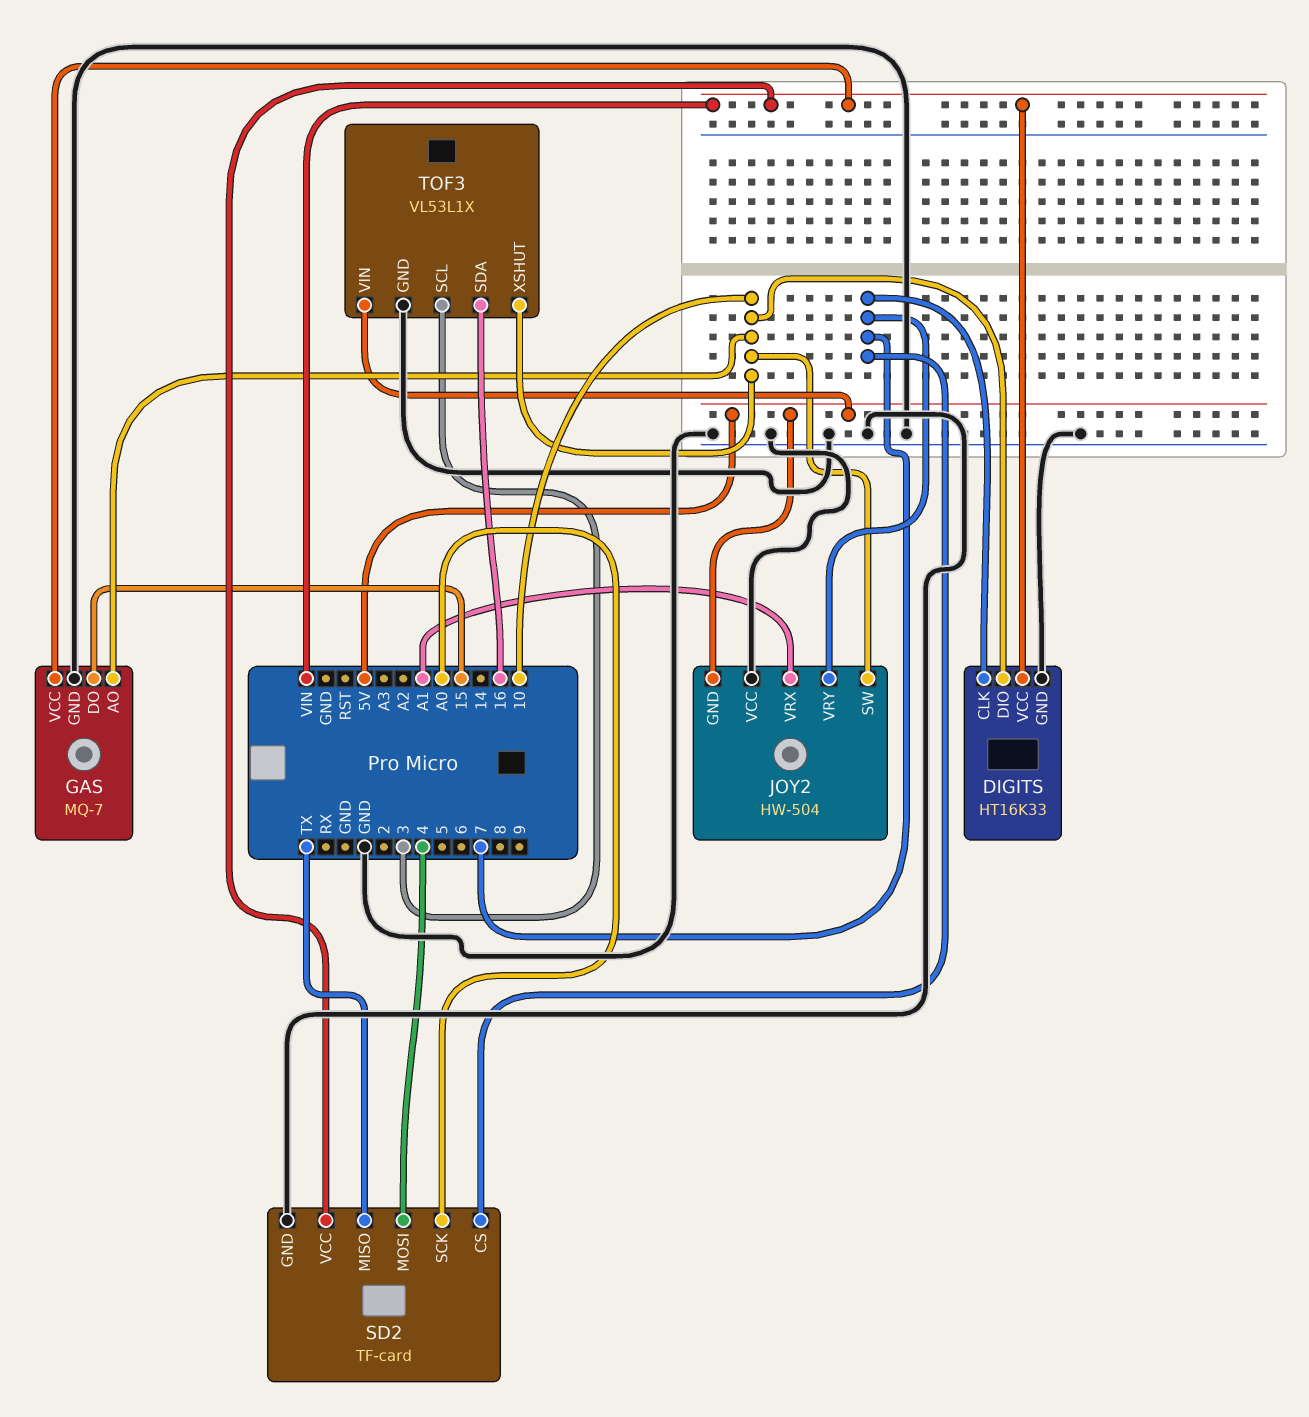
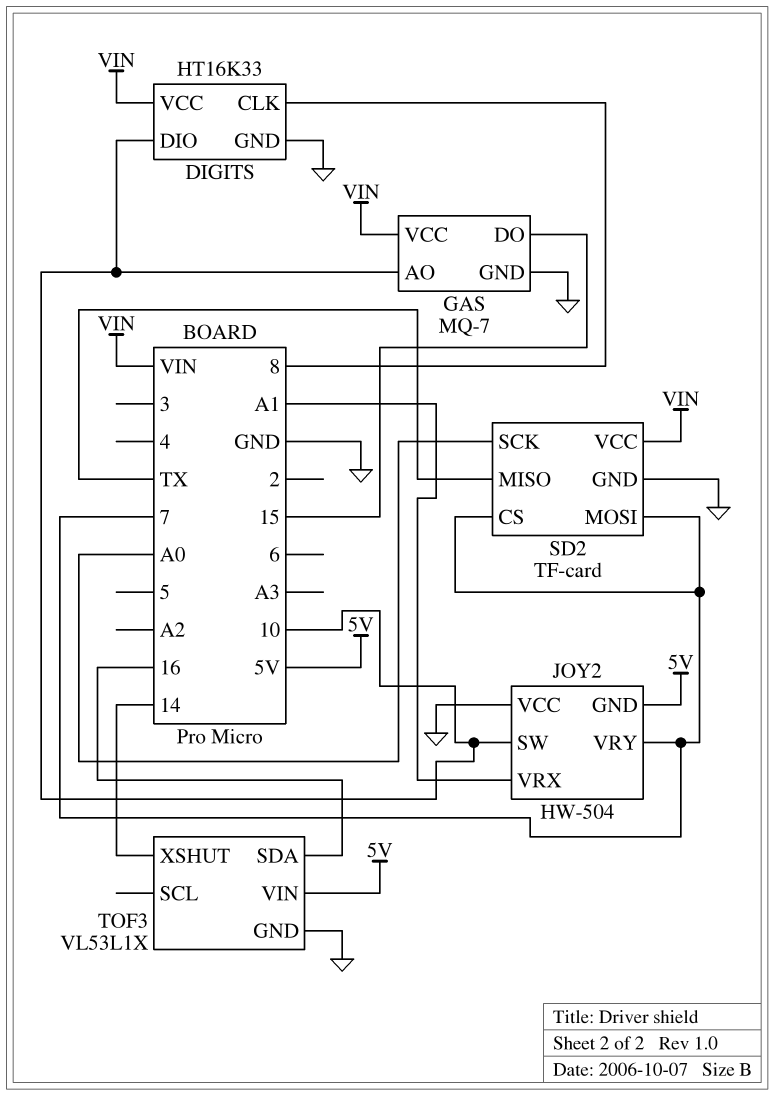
DIGITS pin CLK: 7 -> 8
SD2 pin MOSI: 4 -> 7
TOF3 pin SCL: 3 -> none
TOF3 pin XSHUT: 10 -> 14

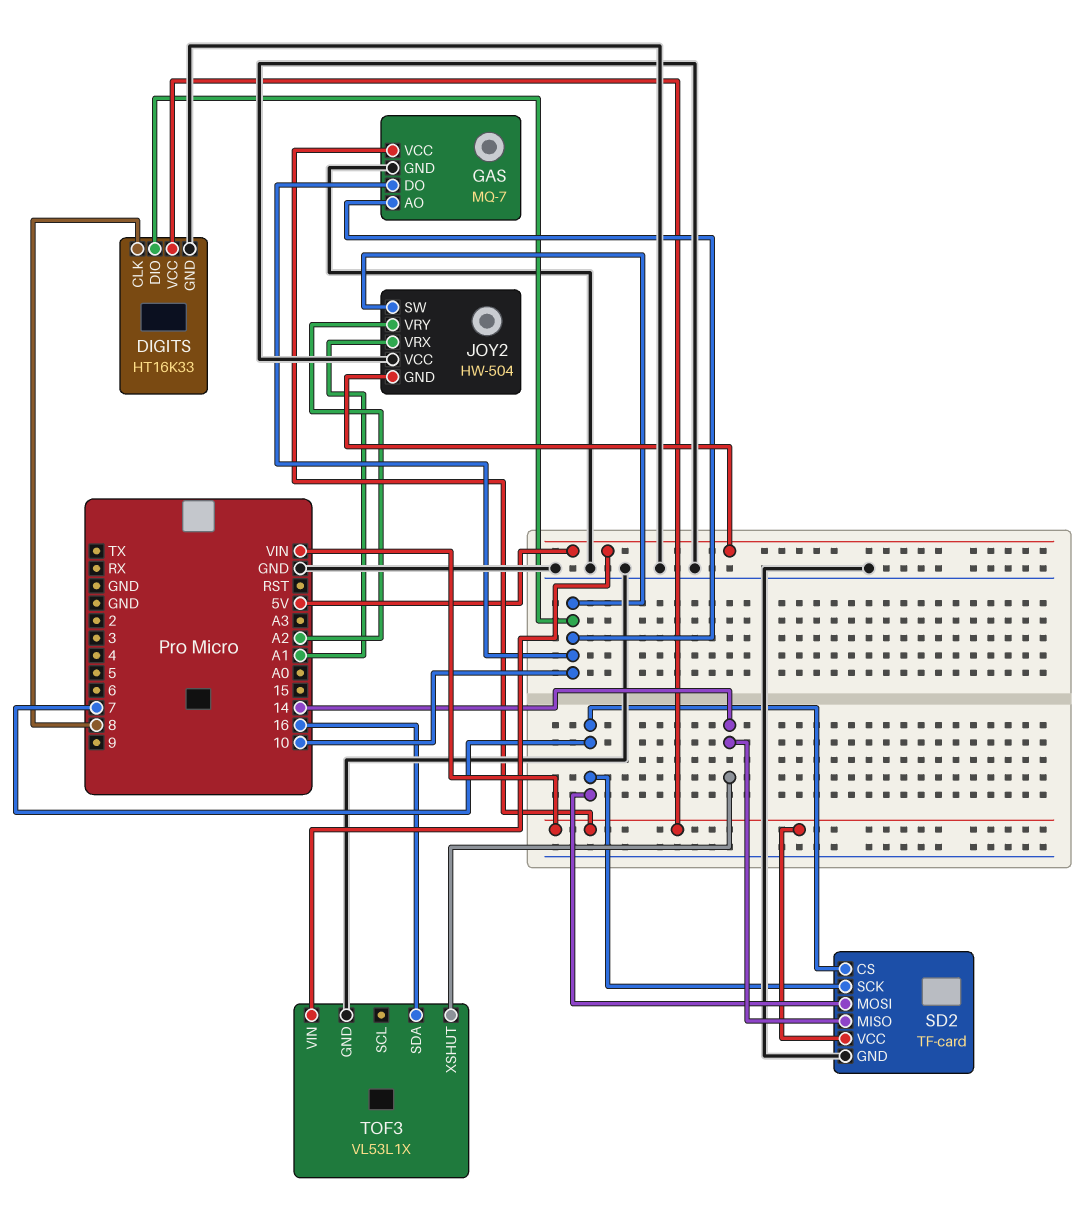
GAS pin DO: 15 -> 10
JOY2 pin VRY: 7 -> A2
SD2 pin MISO: TX -> 14
SD2 pin SCK: A0 -> 7

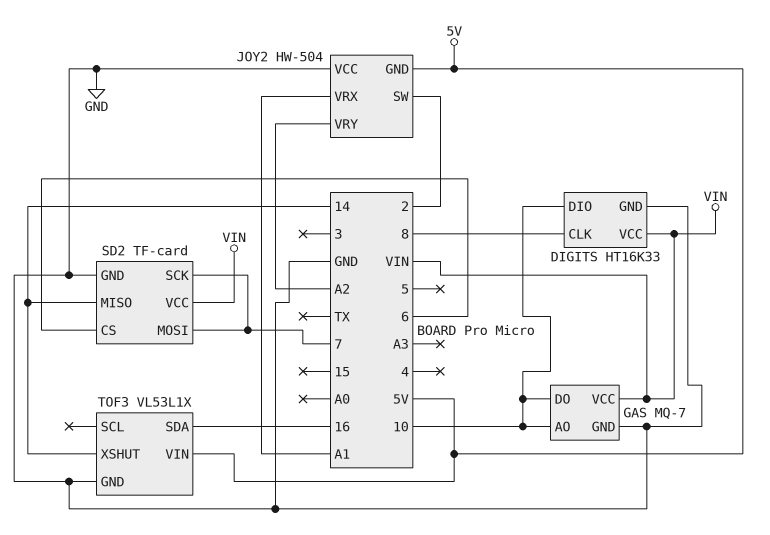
JOY2 pin SW: 10 -> 2
SD2 pin CS: 7 -> 6

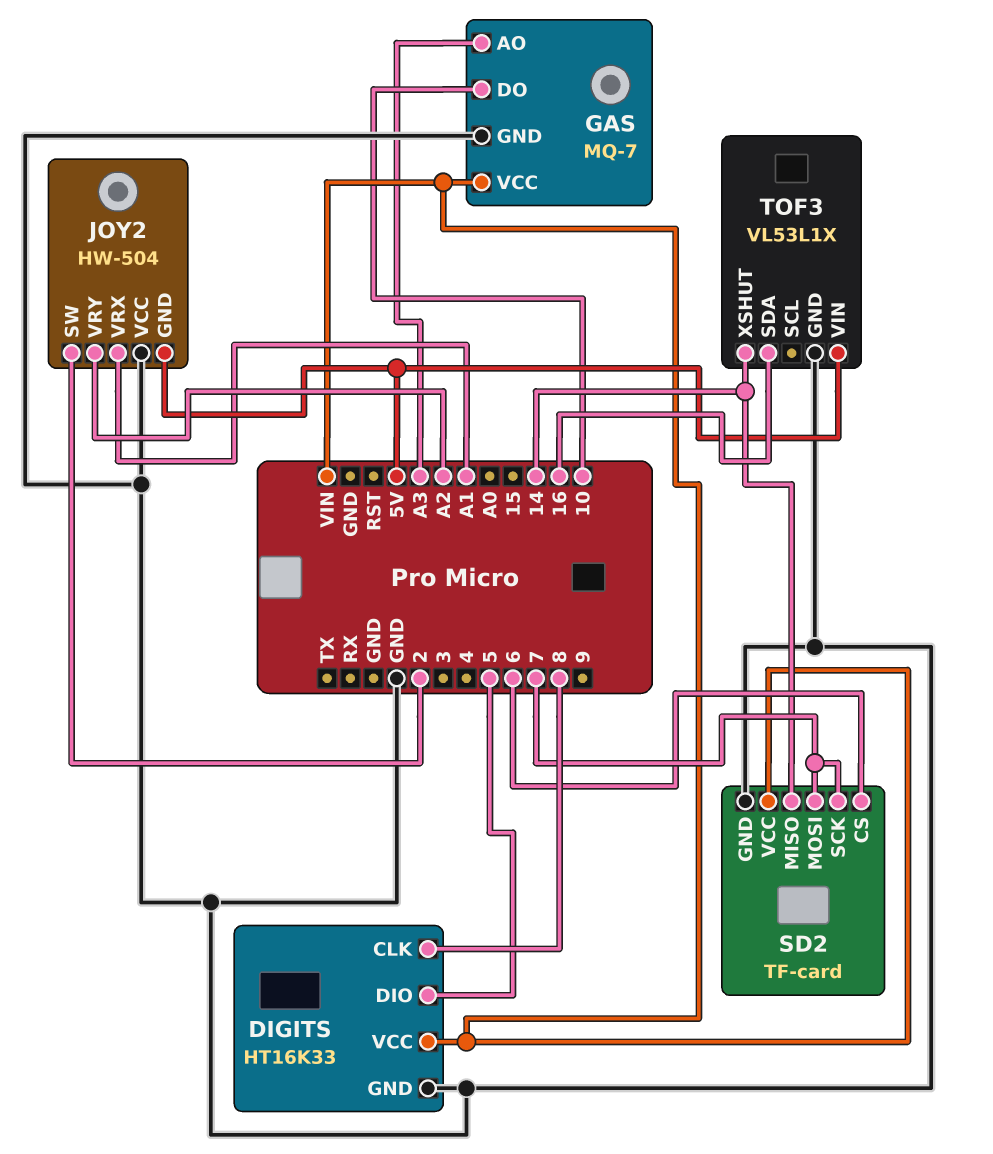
DIGITS pin DIO: 10 -> 5
GAS pin AO: 10 -> A3

